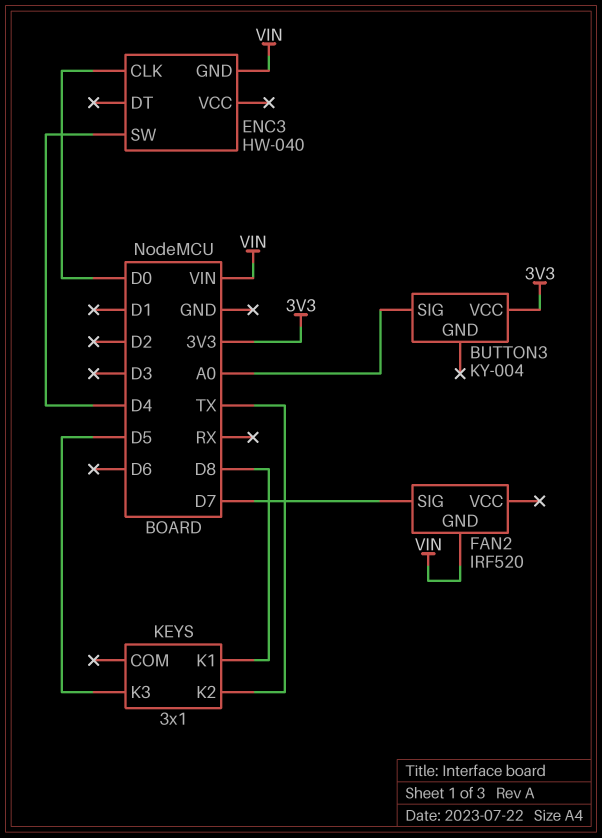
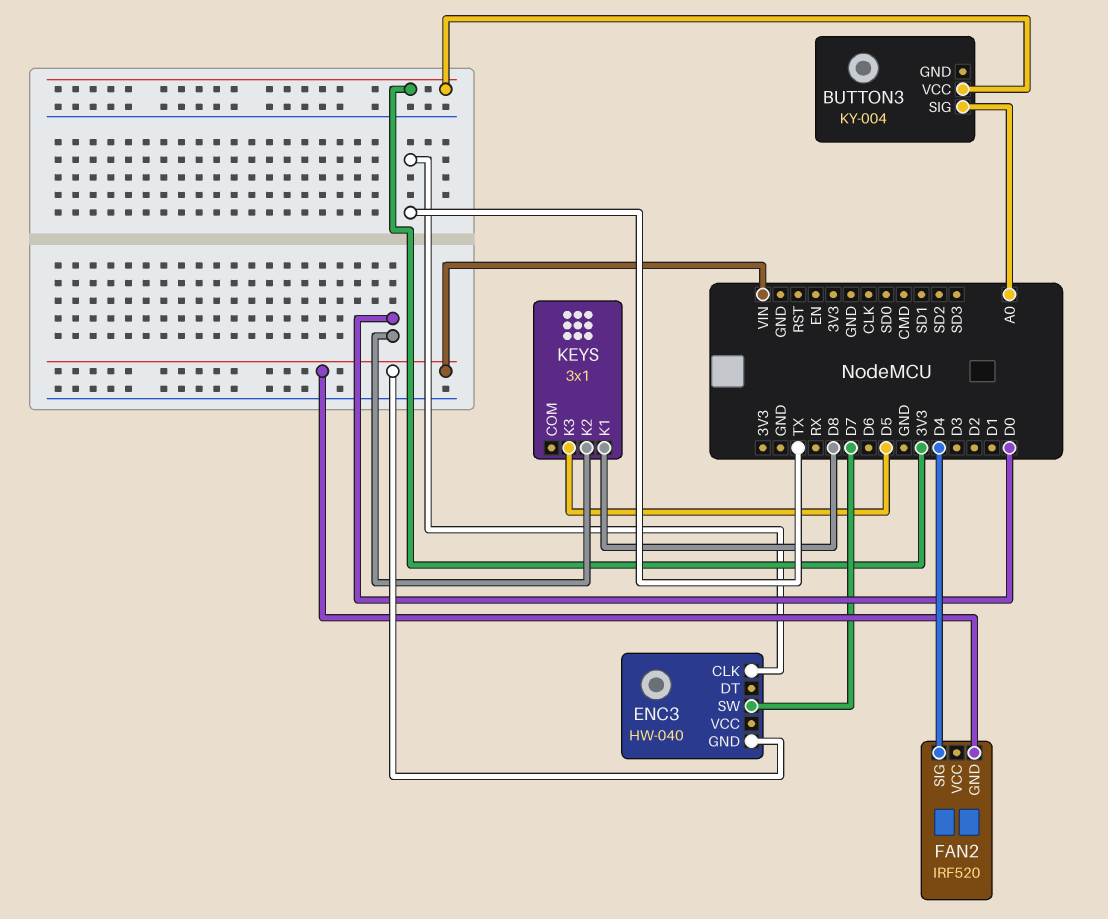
ENC3 pin CLK: D0 -> TX
ENC3 pin SW: D4 -> D7
FAN2 pin SIG: D7 -> D4
KEYS pin K2: TX -> D0

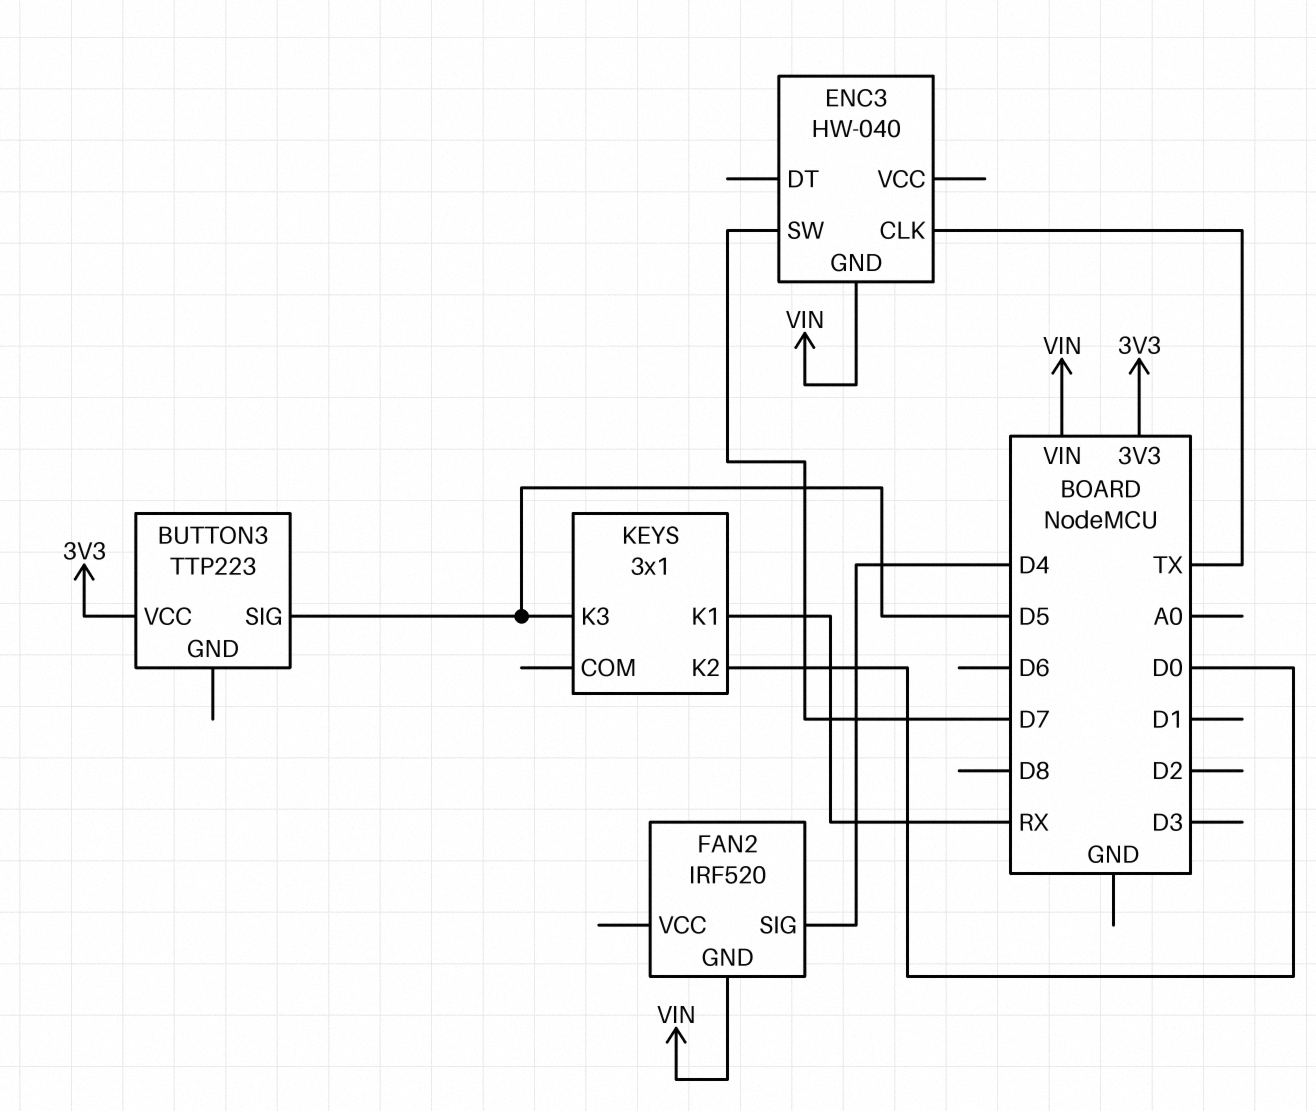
BUTTON3: KY-004 -> TTP223
BUTTON3 pin SIG: A0 -> D5
KEYS pin K1: D8 -> RX

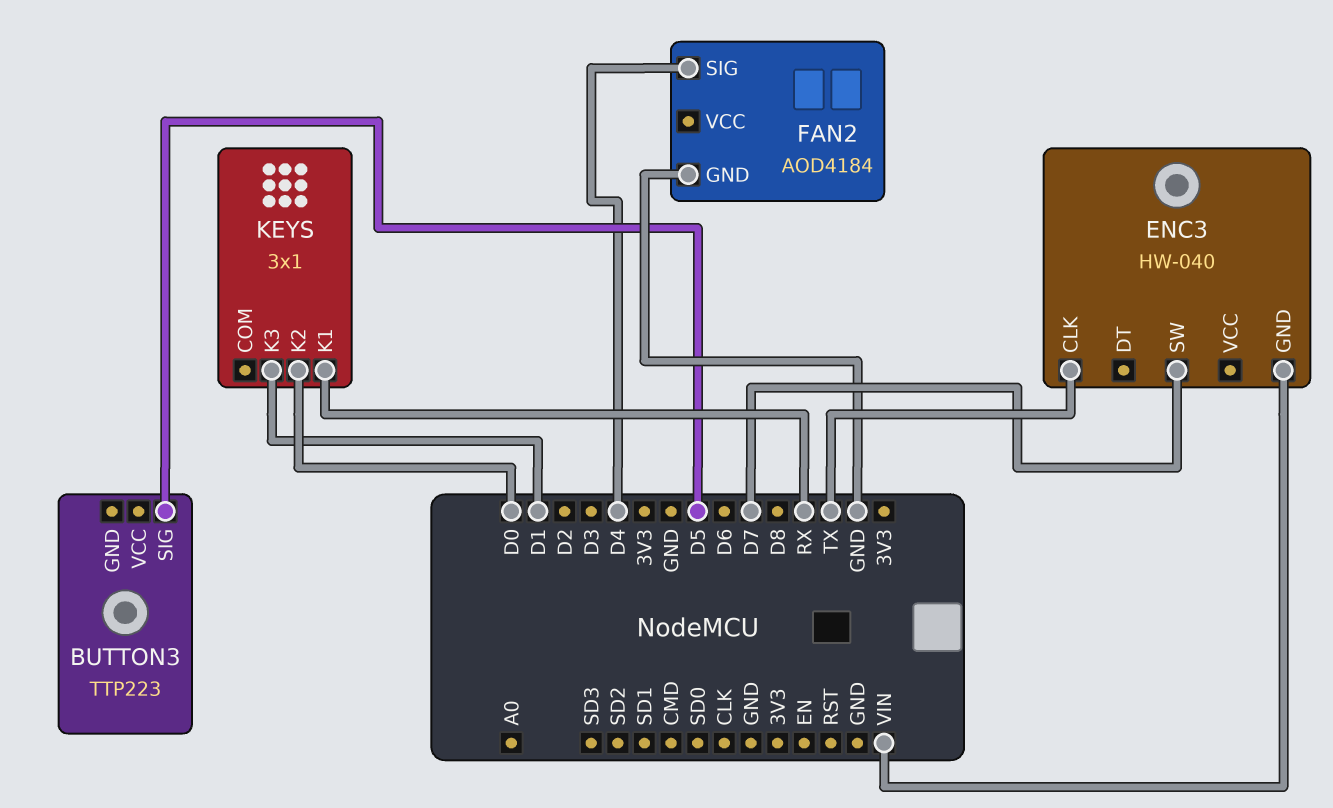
BUTTON3 pin VCC: 3V3 -> none
FAN2: IRF520 -> AOD4184
FAN2 pin GND: VIN -> GND
KEYS pin K3: D5 -> D1

